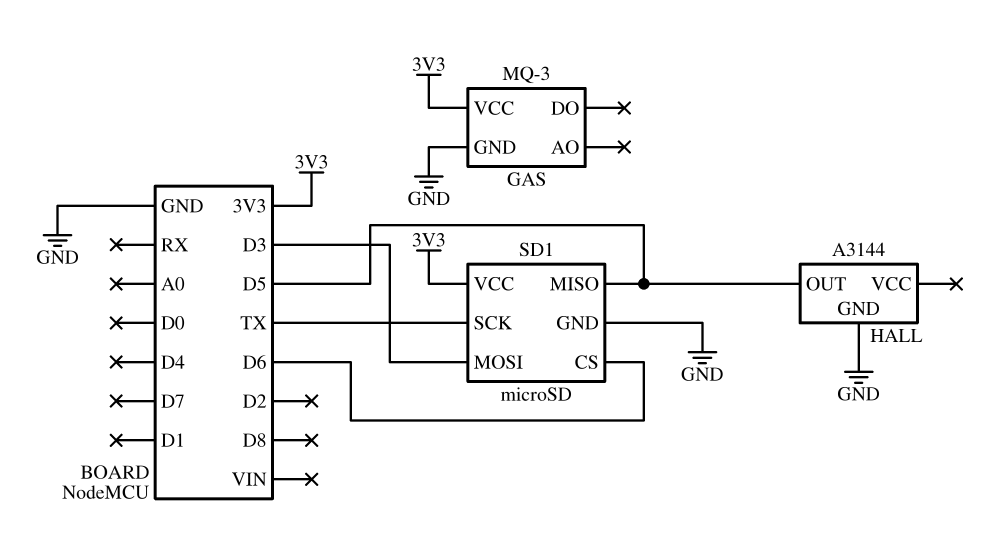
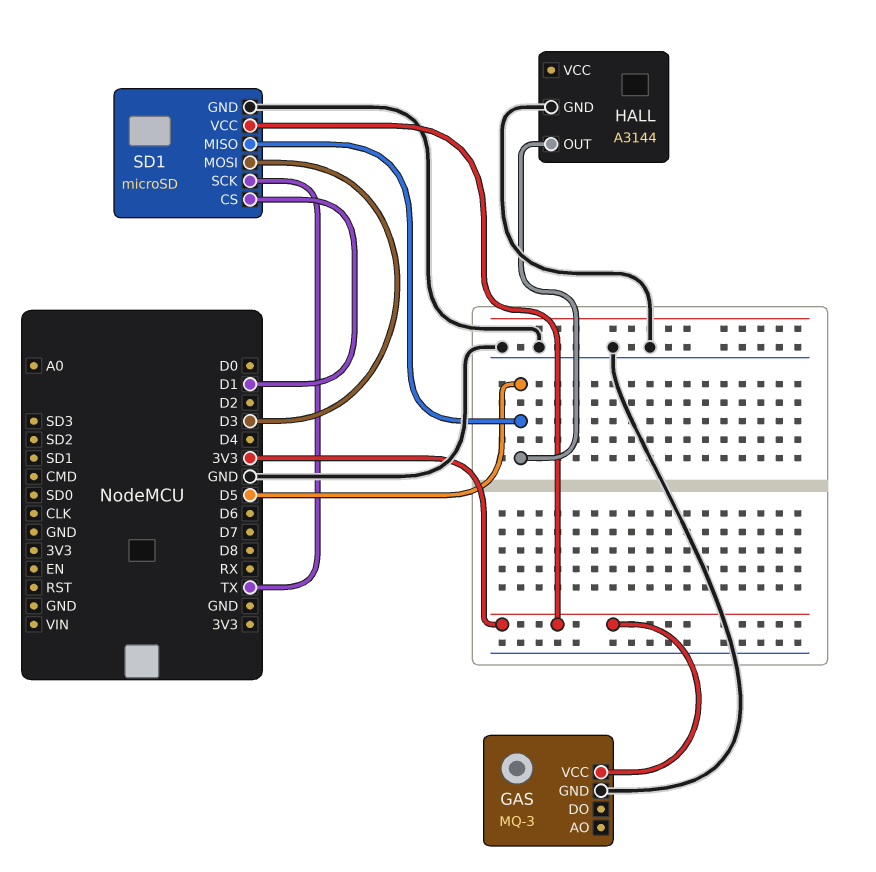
SD1 pin CS: D6 -> D1

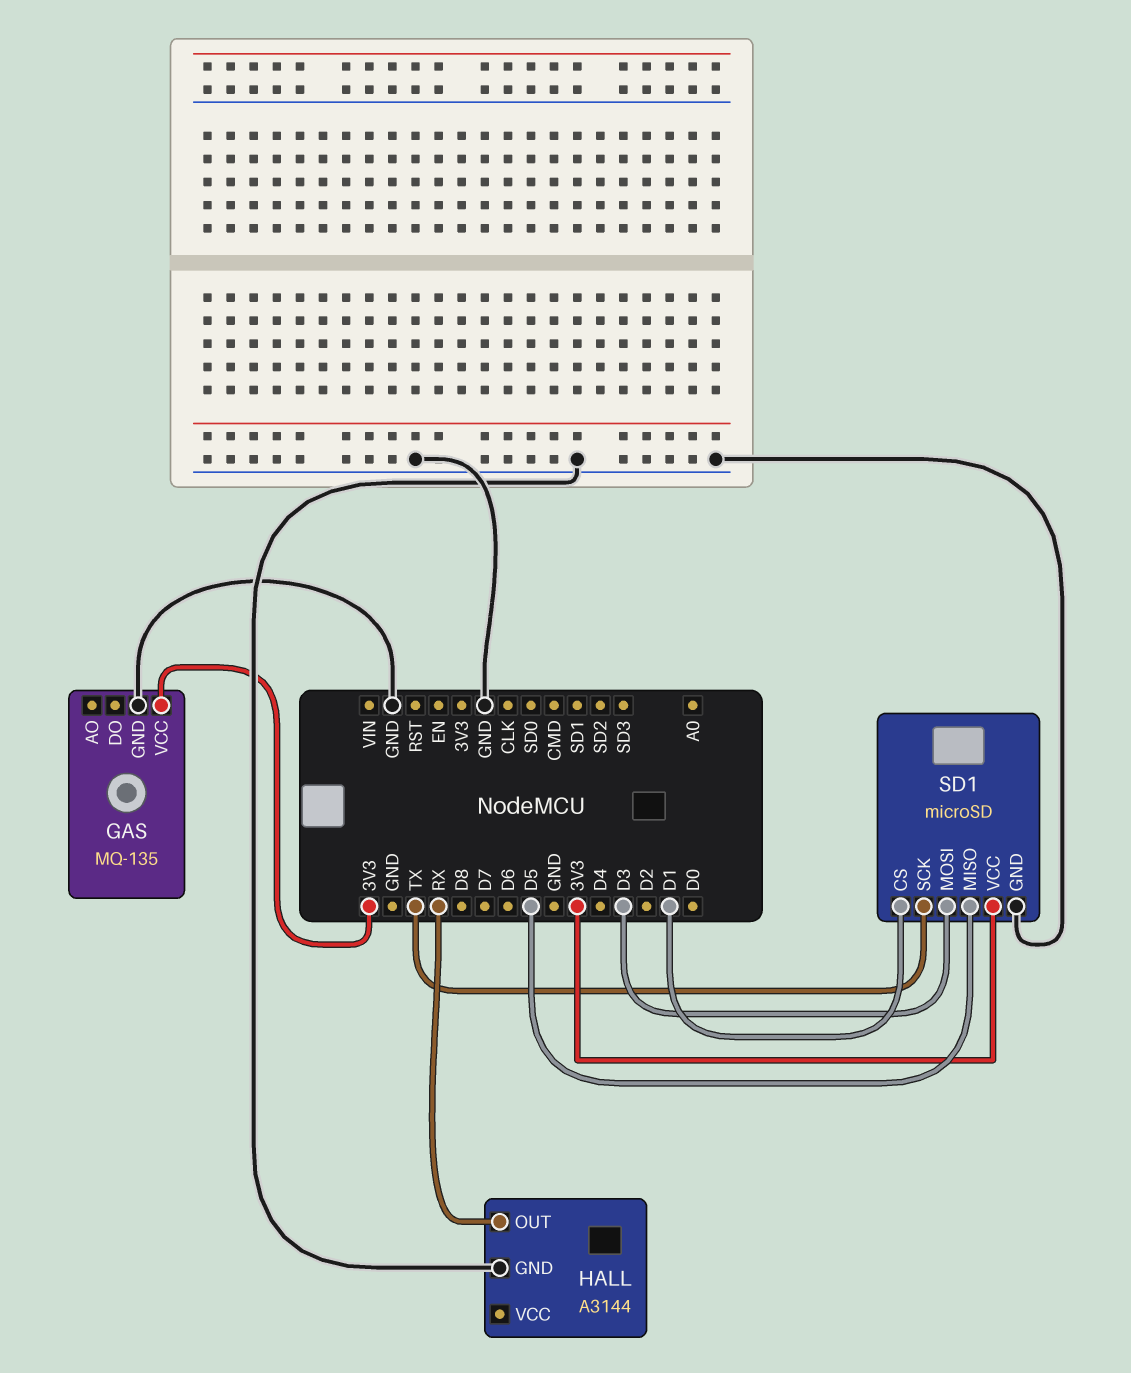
GAS: MQ-3 -> MQ-135
HALL pin OUT: D5 -> RX

